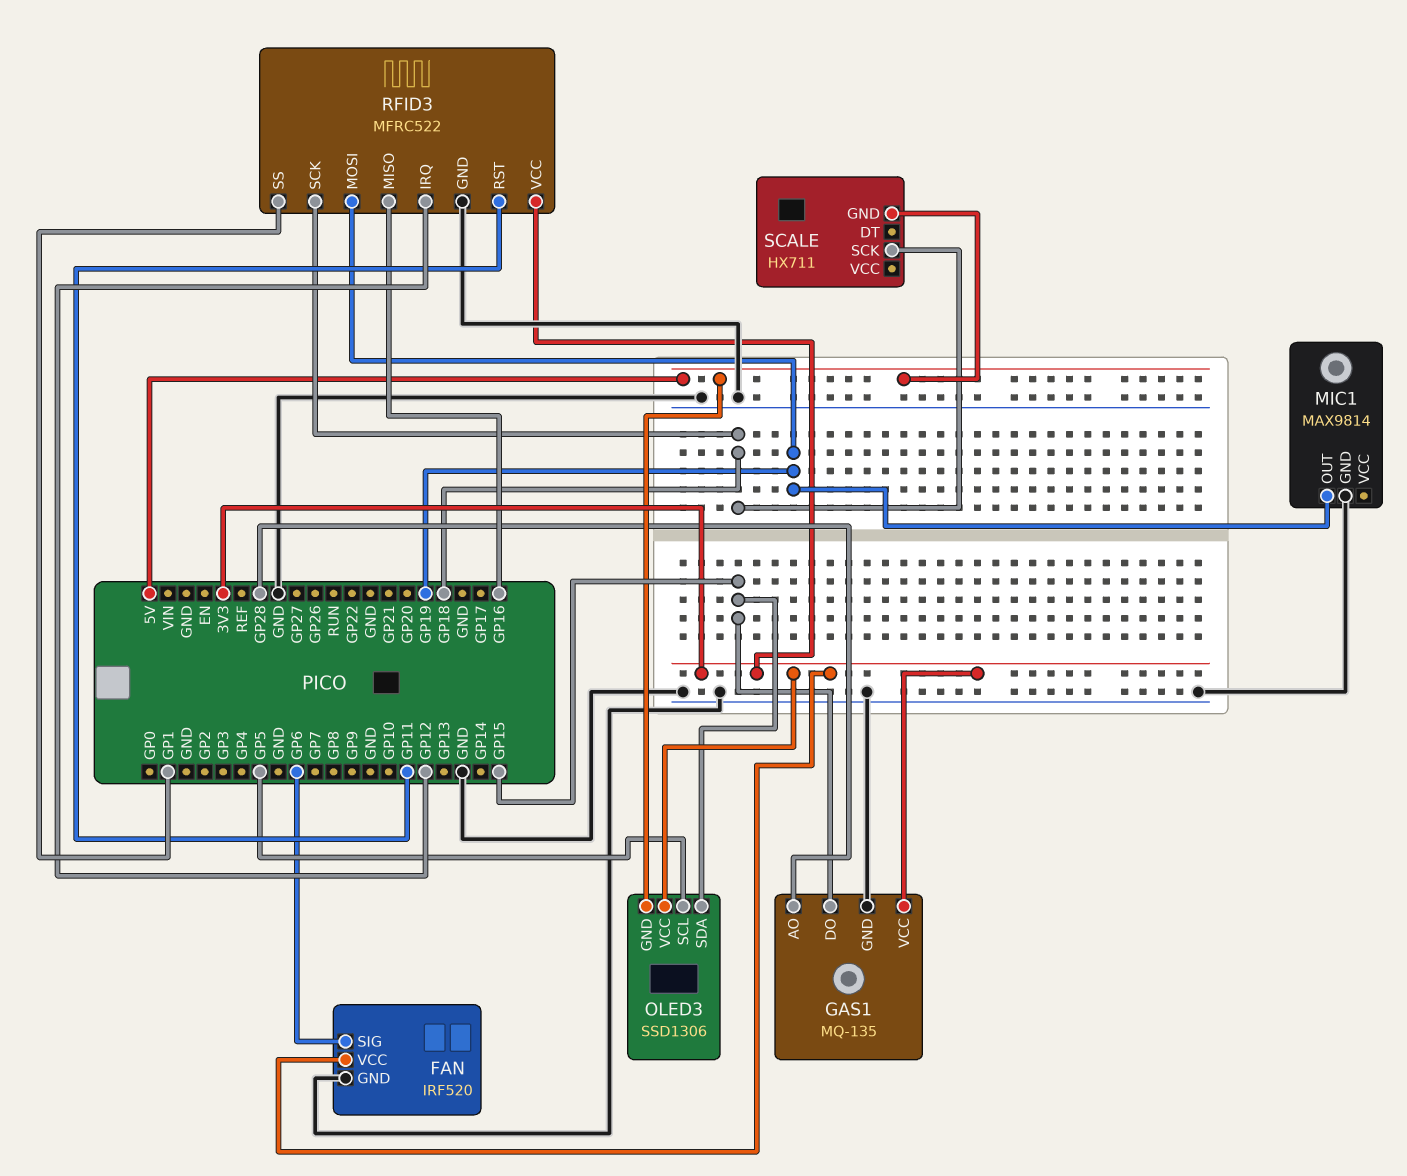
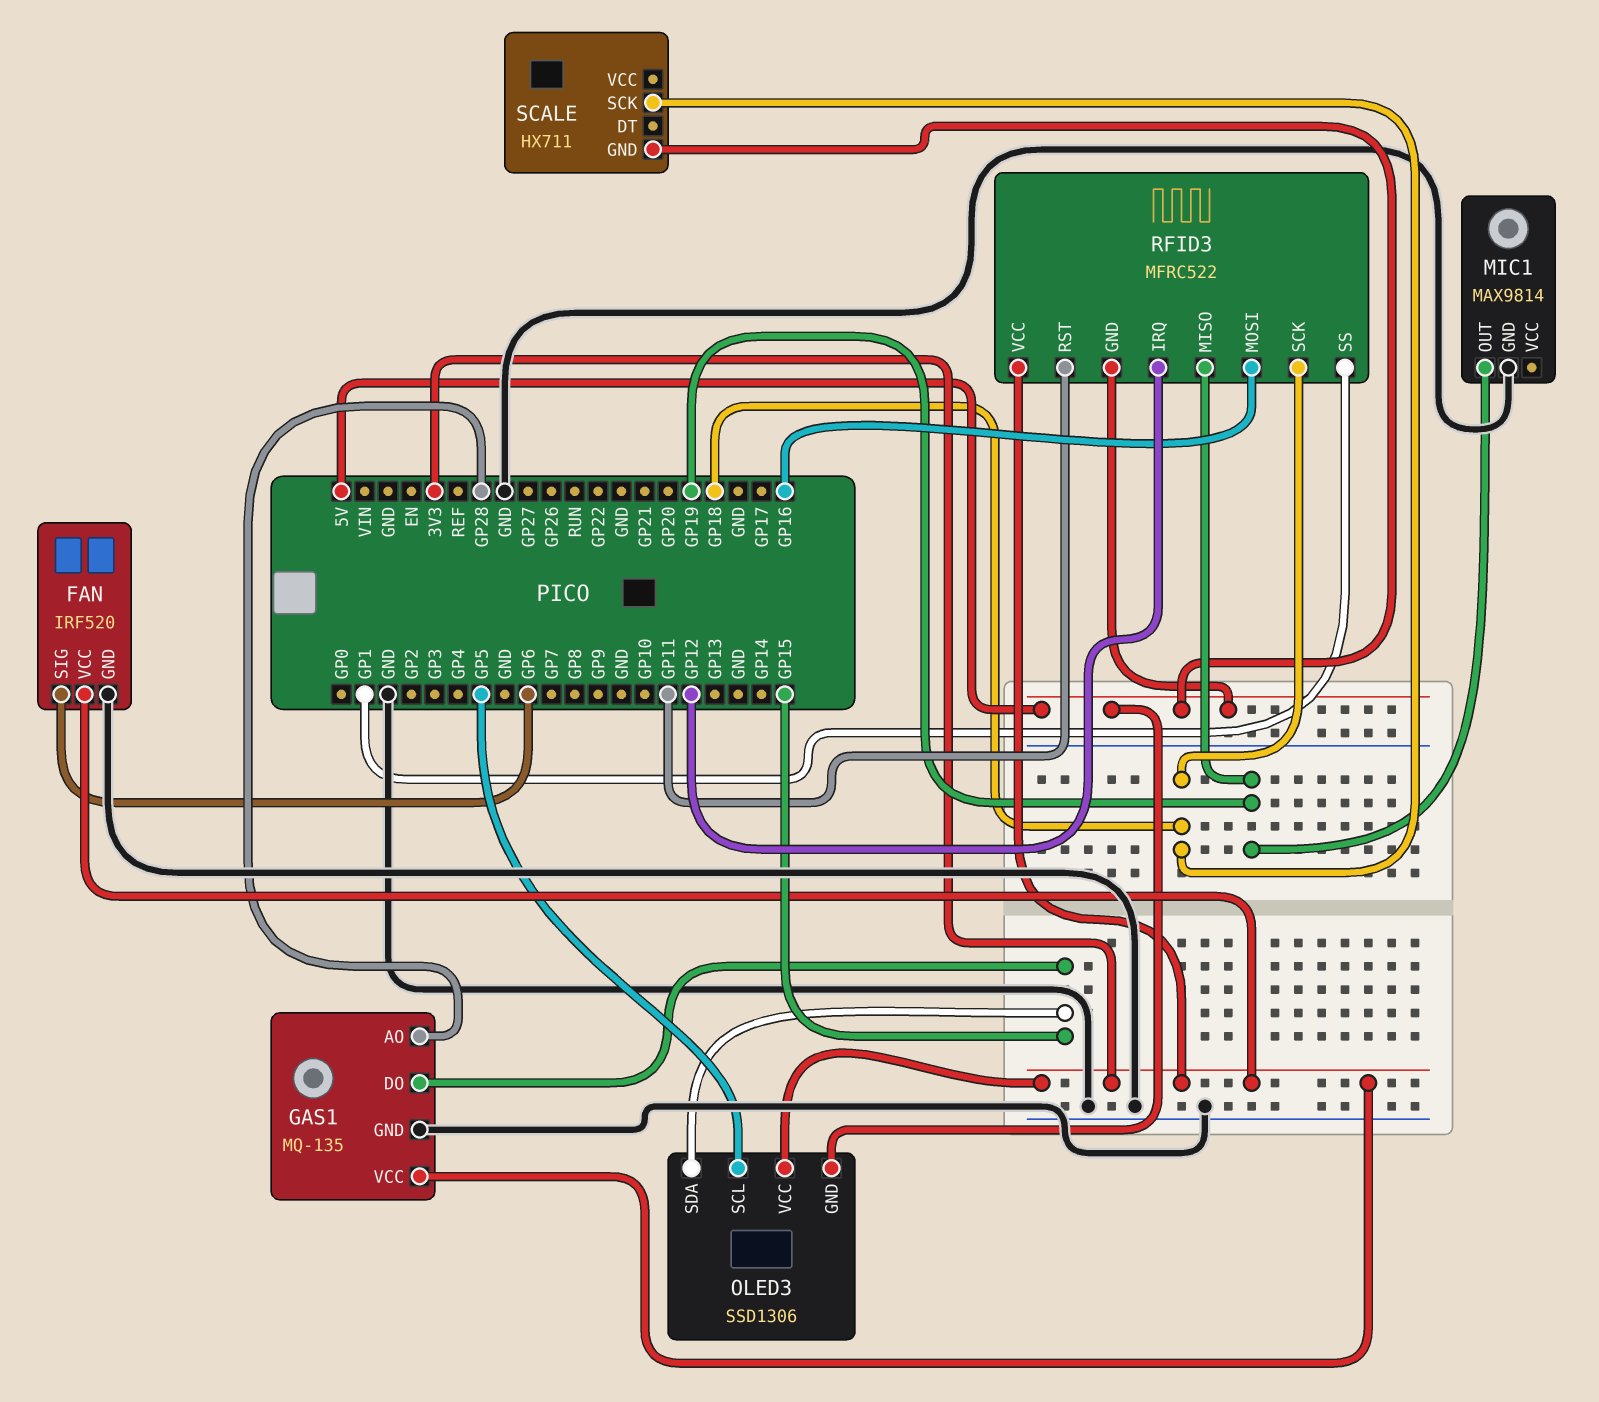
RFID3 pin GND: GND -> 5V
RFID3 pin MISO: GP16 -> GP19
RFID3 pin MOSI: GP19 -> GP16

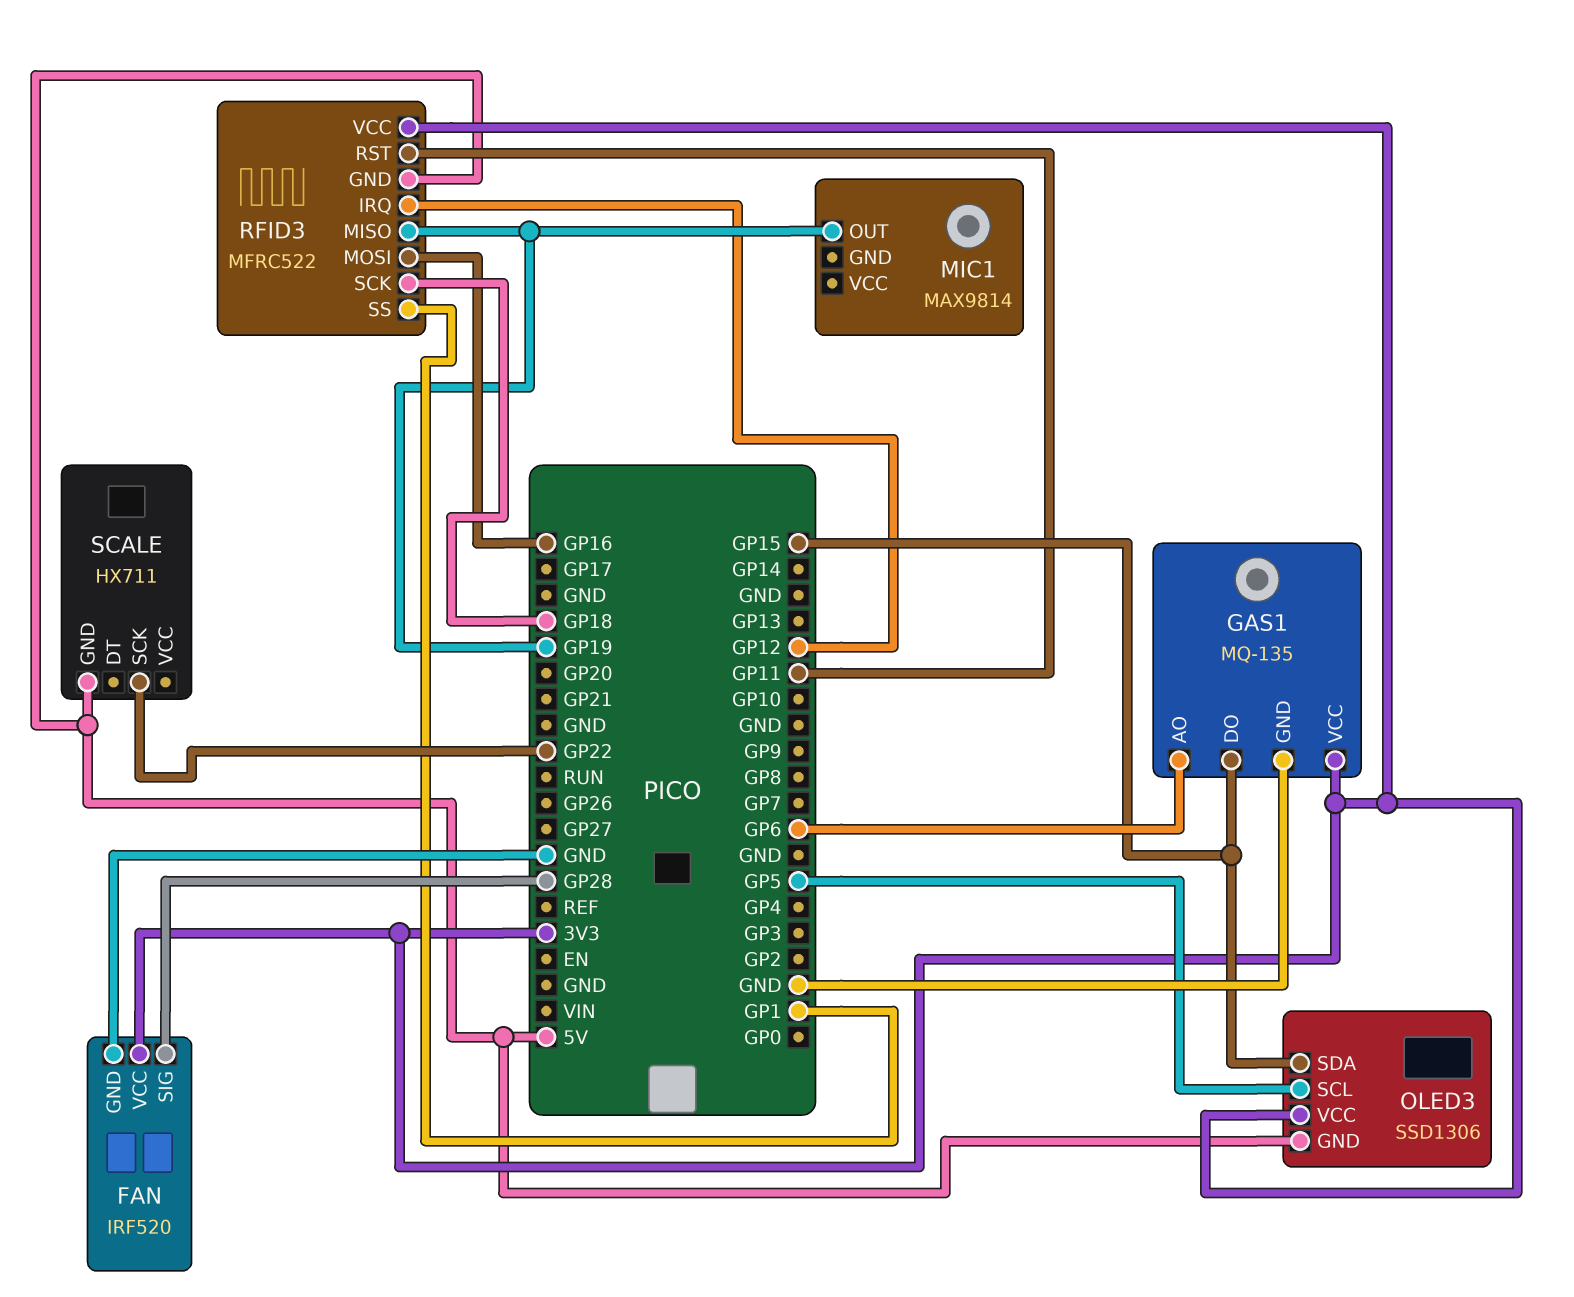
FAN pin SIG: GP6 -> GP28
GAS1 pin AO: GP28 -> GP6
MIC1 pin GND: GND -> none
SCALE pin SCK: GP18 -> GP22

